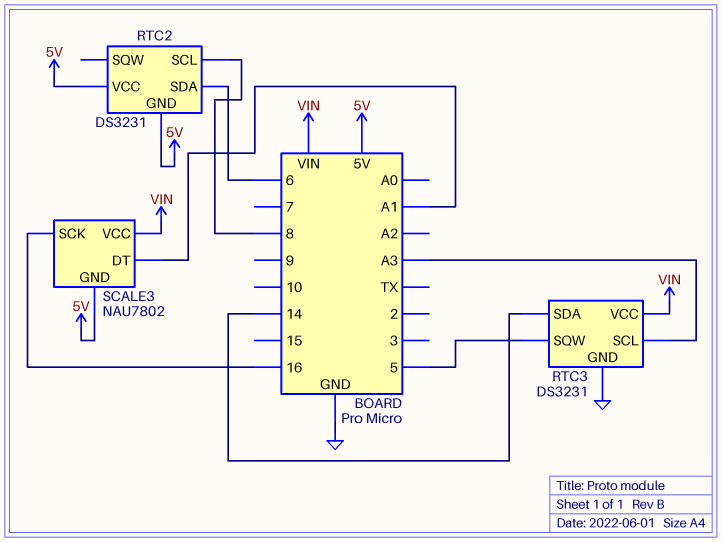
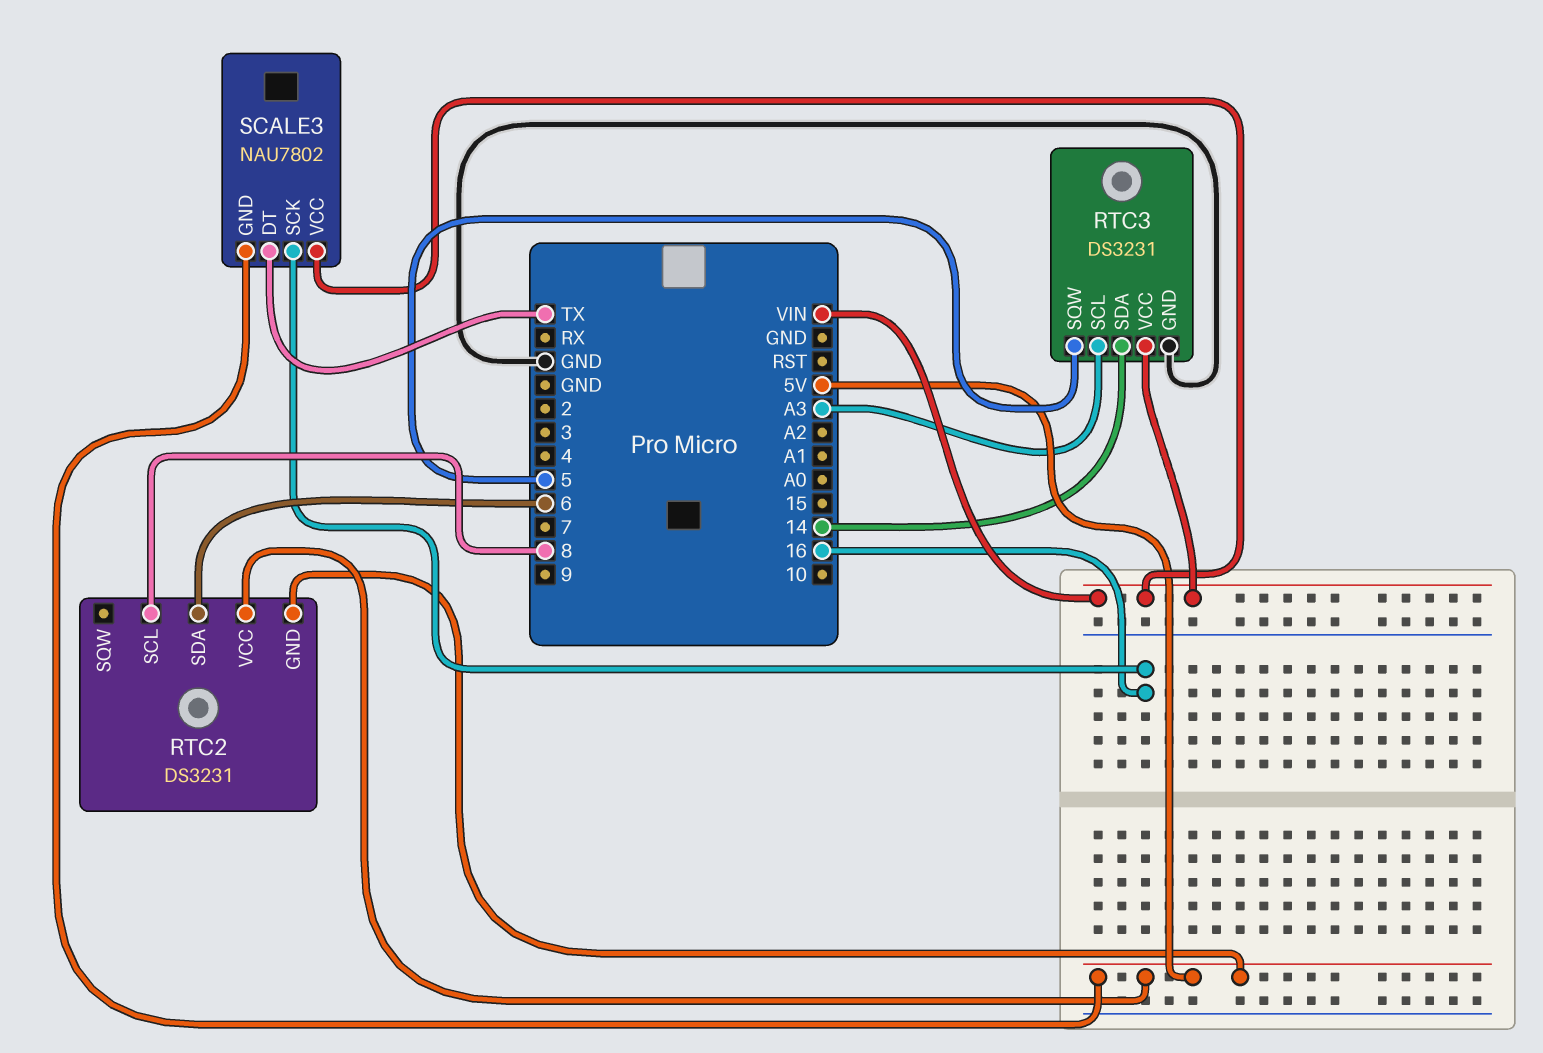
SCALE3 pin DT: A1 -> TX

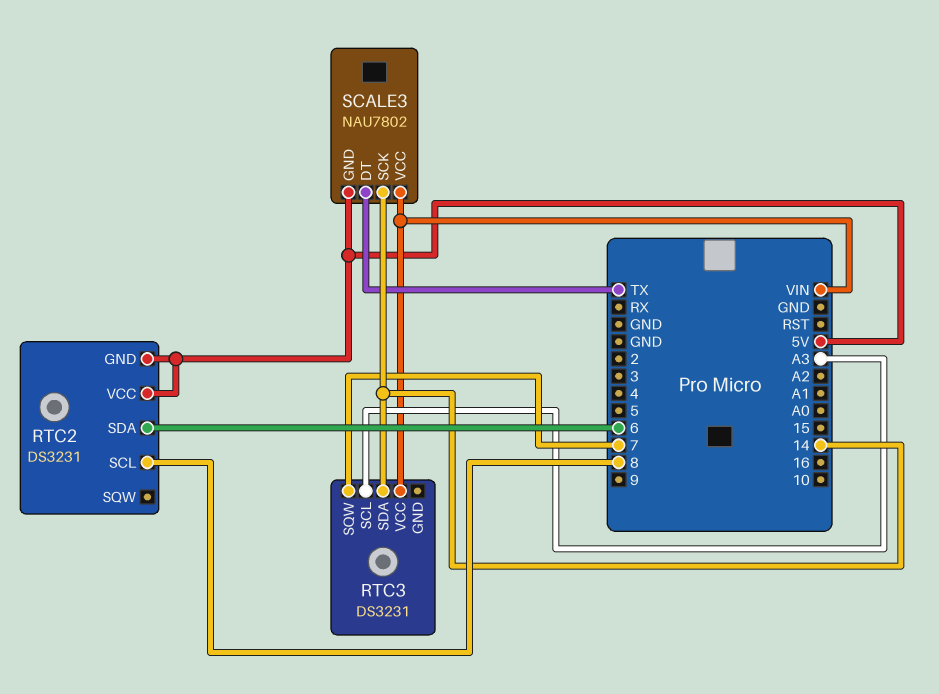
RTC3 pin GND: GND -> none
RTC3 pin SQW: 5 -> 7
SCALE3 pin SCK: 16 -> 14

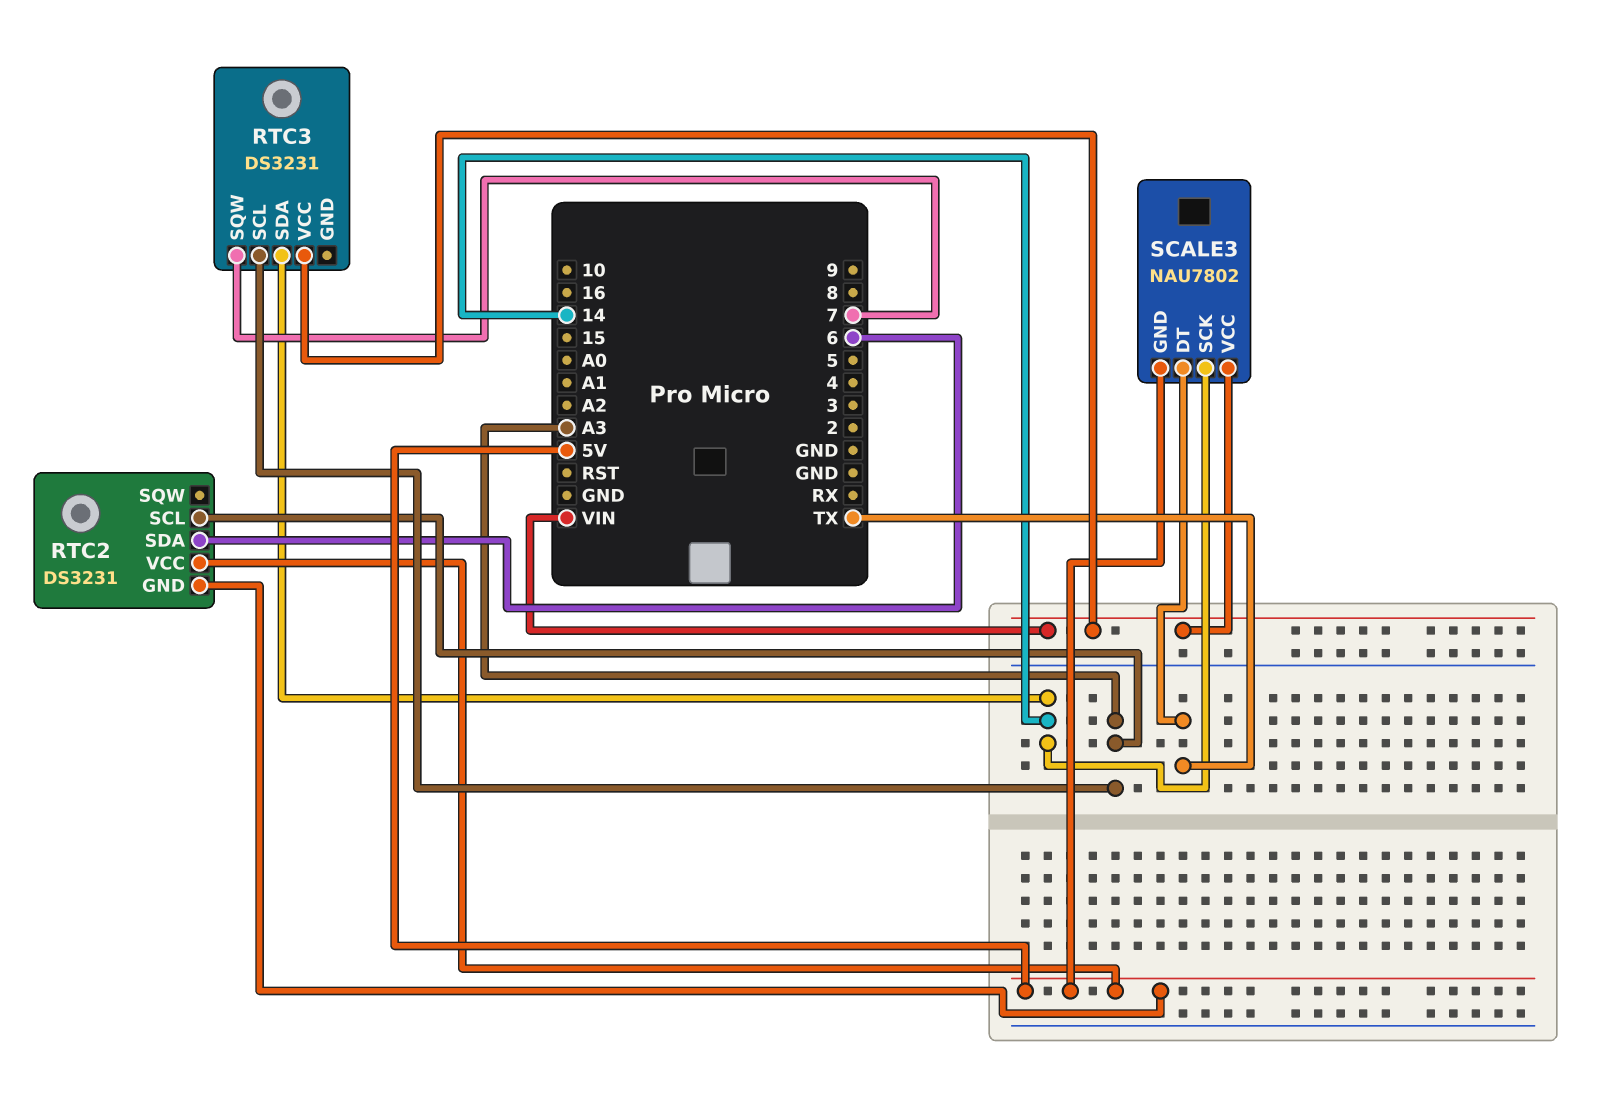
RTC2 pin SCL: 8 -> A3

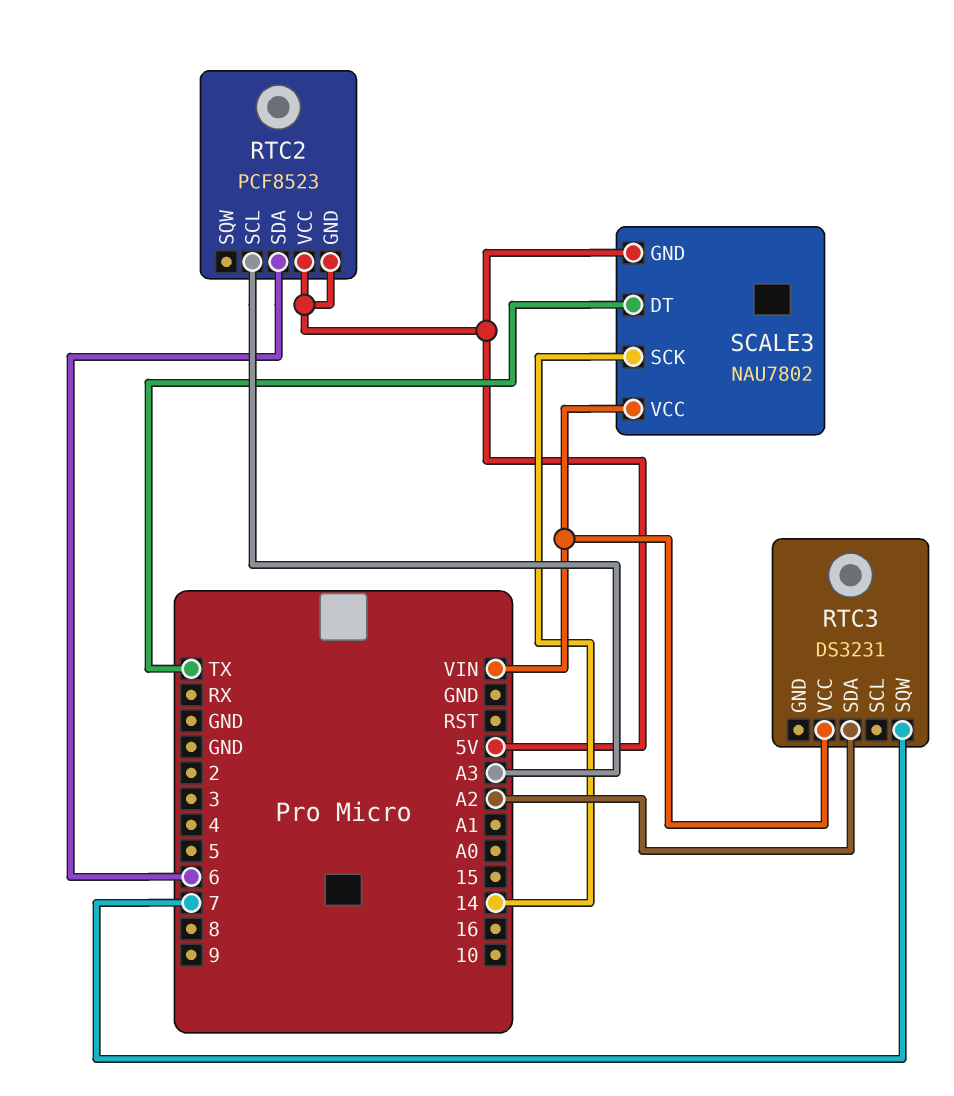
RTC2: DS3231 -> PCF8523
RTC3 pin SCL: A3 -> none
RTC3 pin SDA: 14 -> A2

